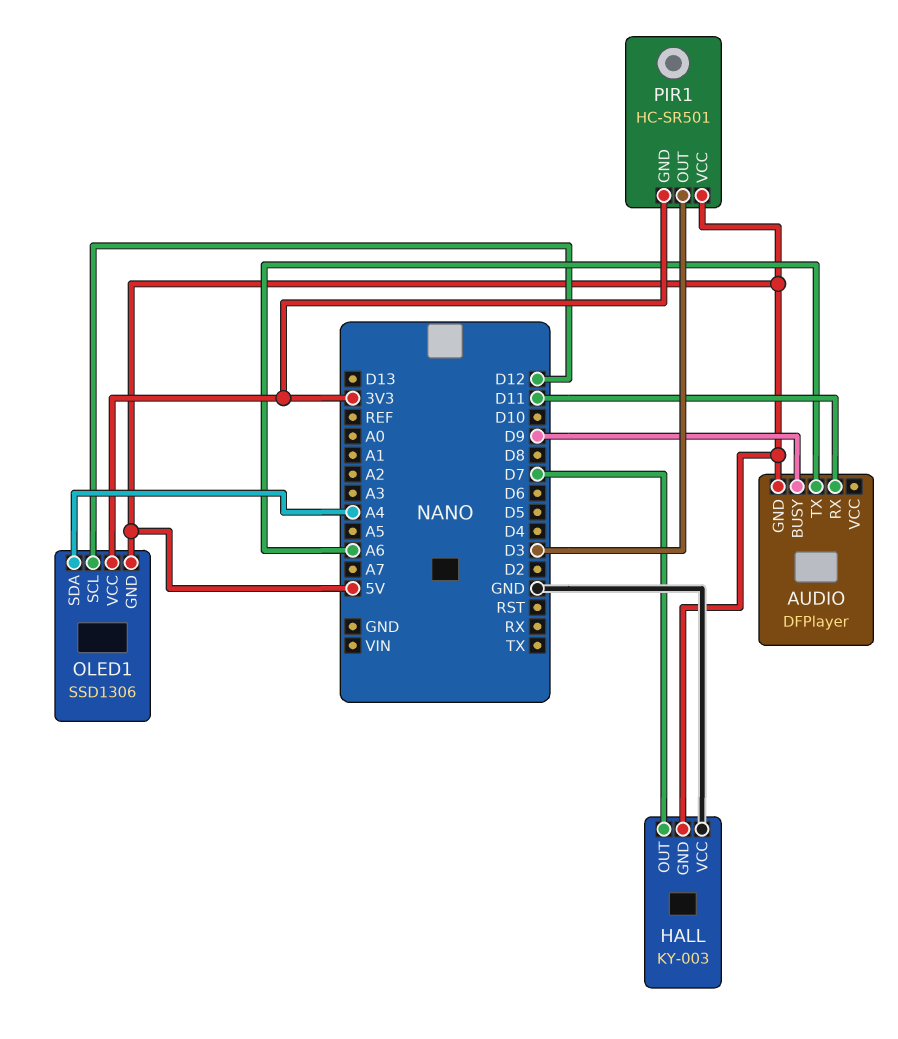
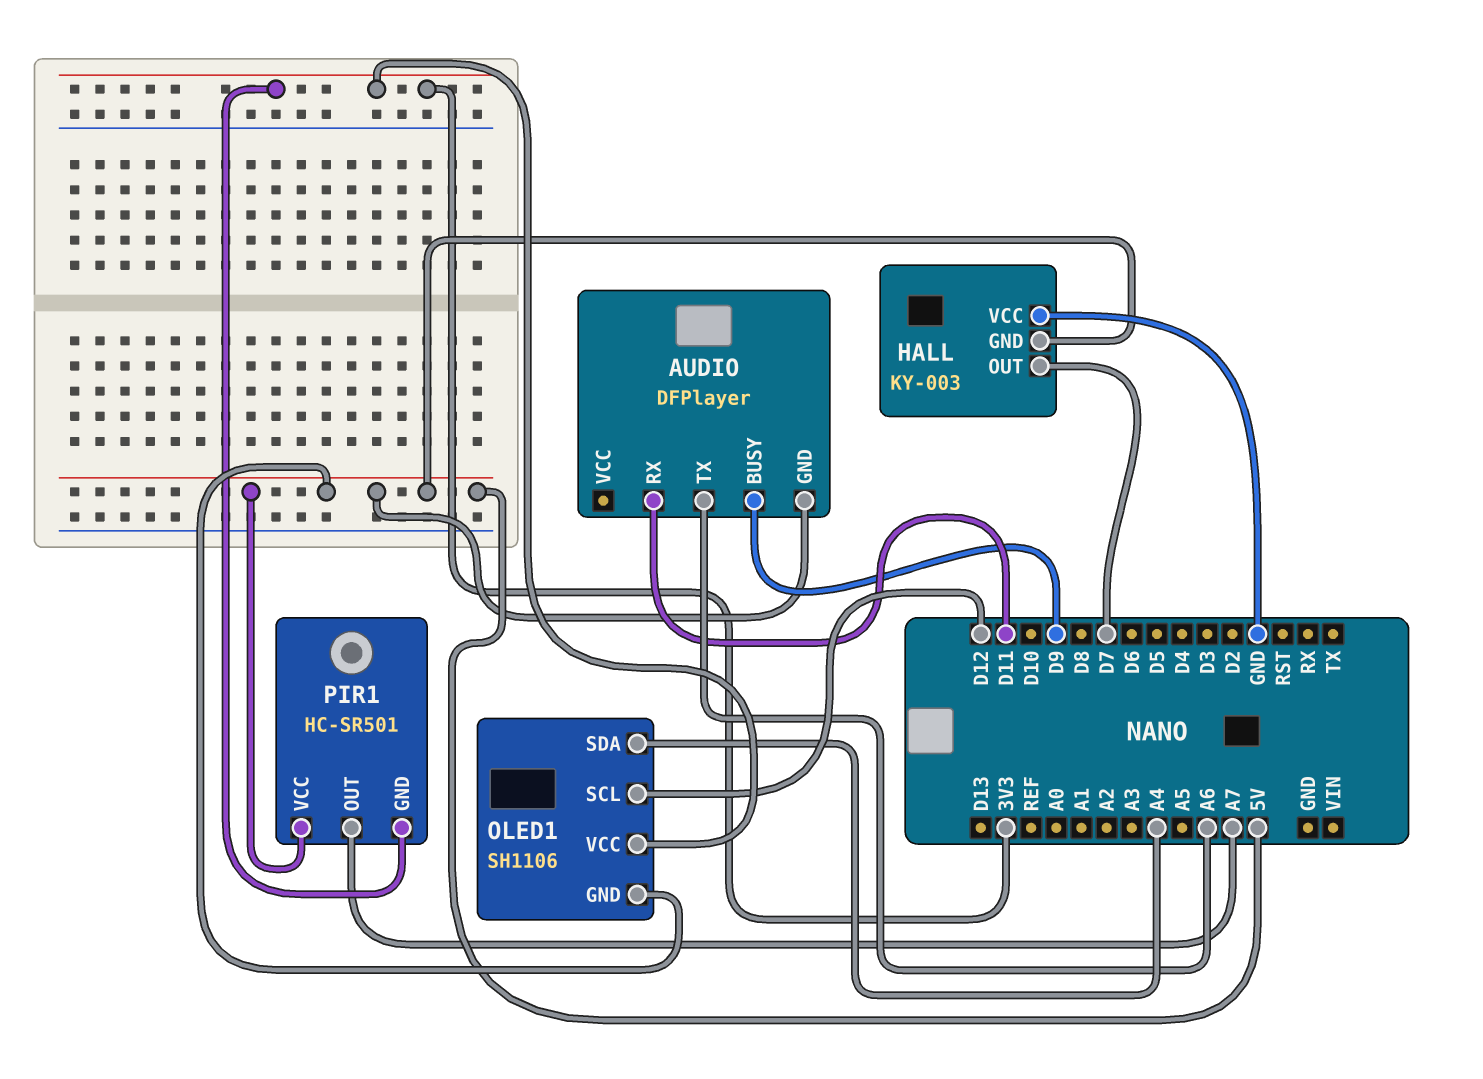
OLED1: SSD1306 -> SH1106
PIR1 pin OUT: D3 -> A7

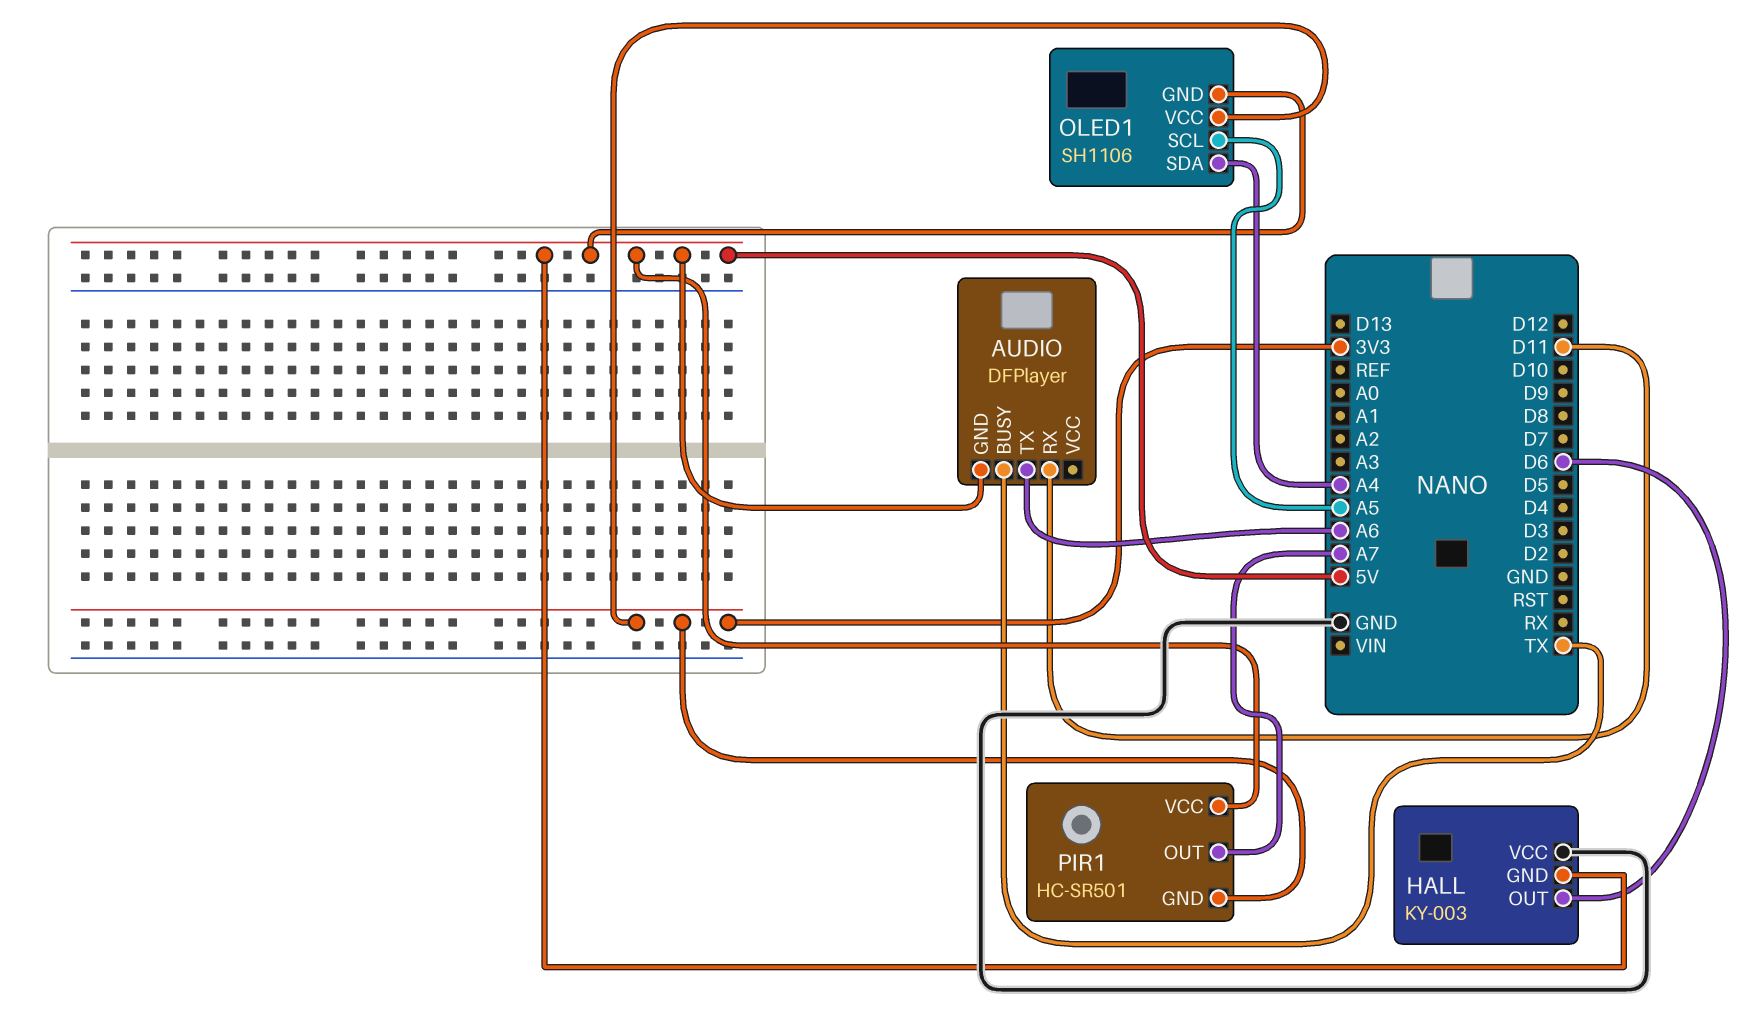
AUDIO pin BUSY: D9 -> TX
HALL pin OUT: D7 -> D6
OLED1 pin SCL: D12 -> A5

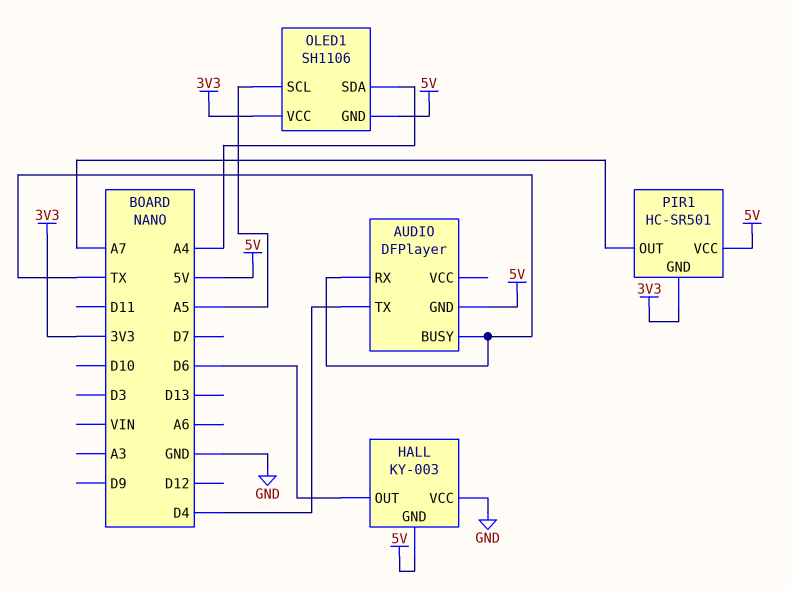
AUDIO pin RX: D11 -> TX
AUDIO pin TX: A6 -> D4

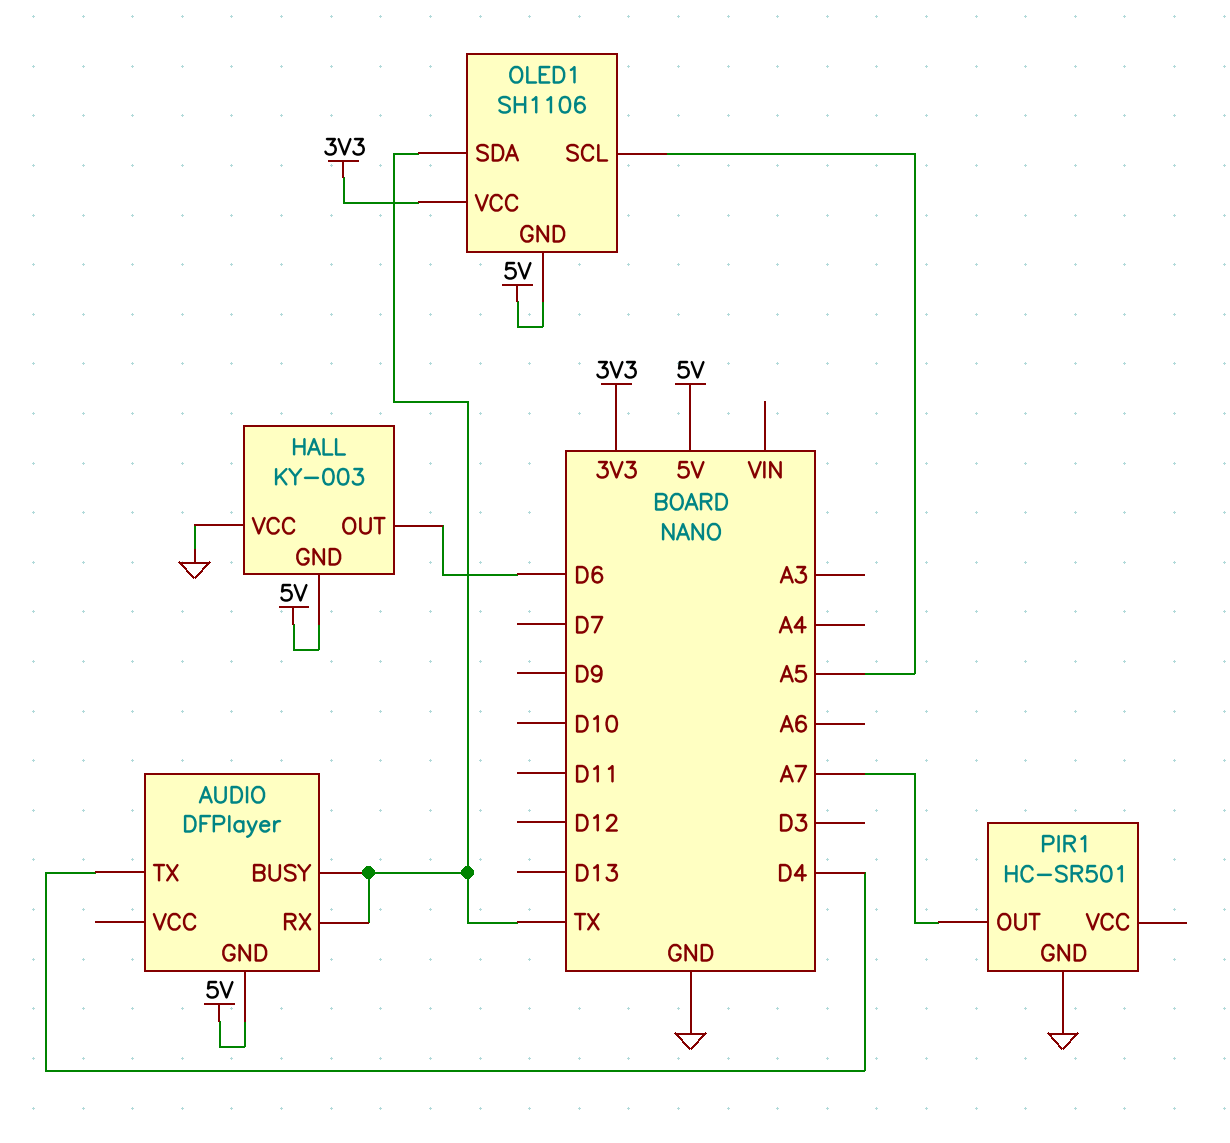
OLED1 pin SDA: A4 -> TX
PIR1 pin GND: 3V3 -> GND
PIR1 pin VCC: 5V -> none

